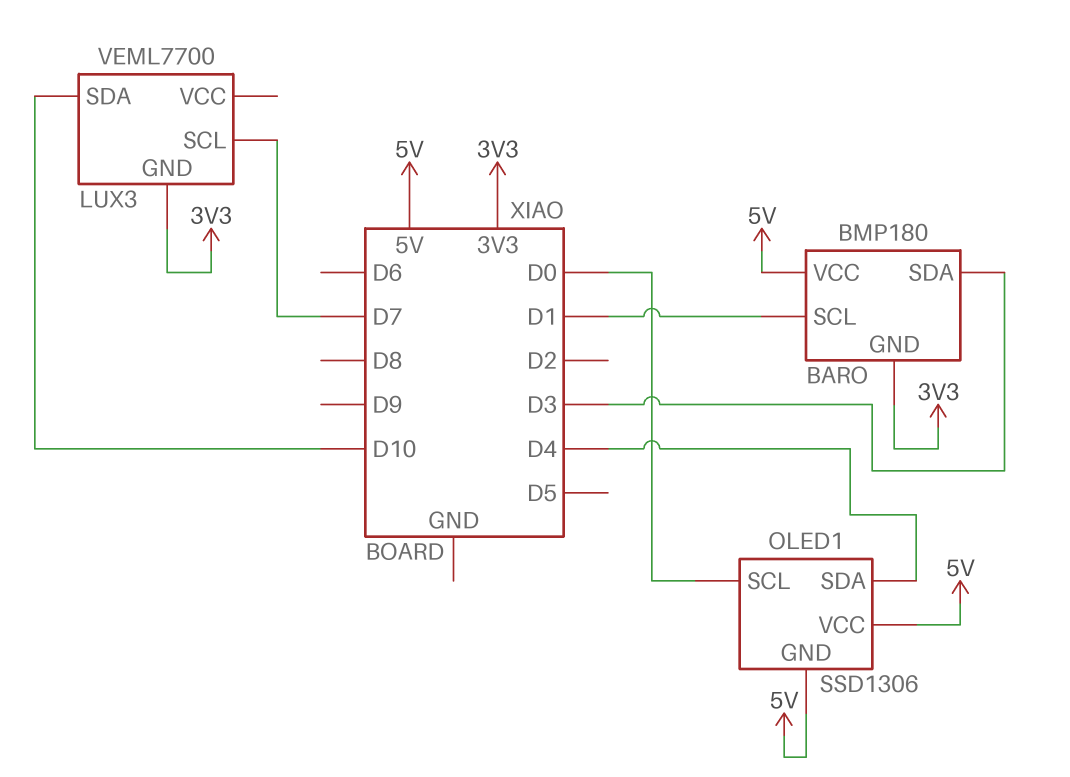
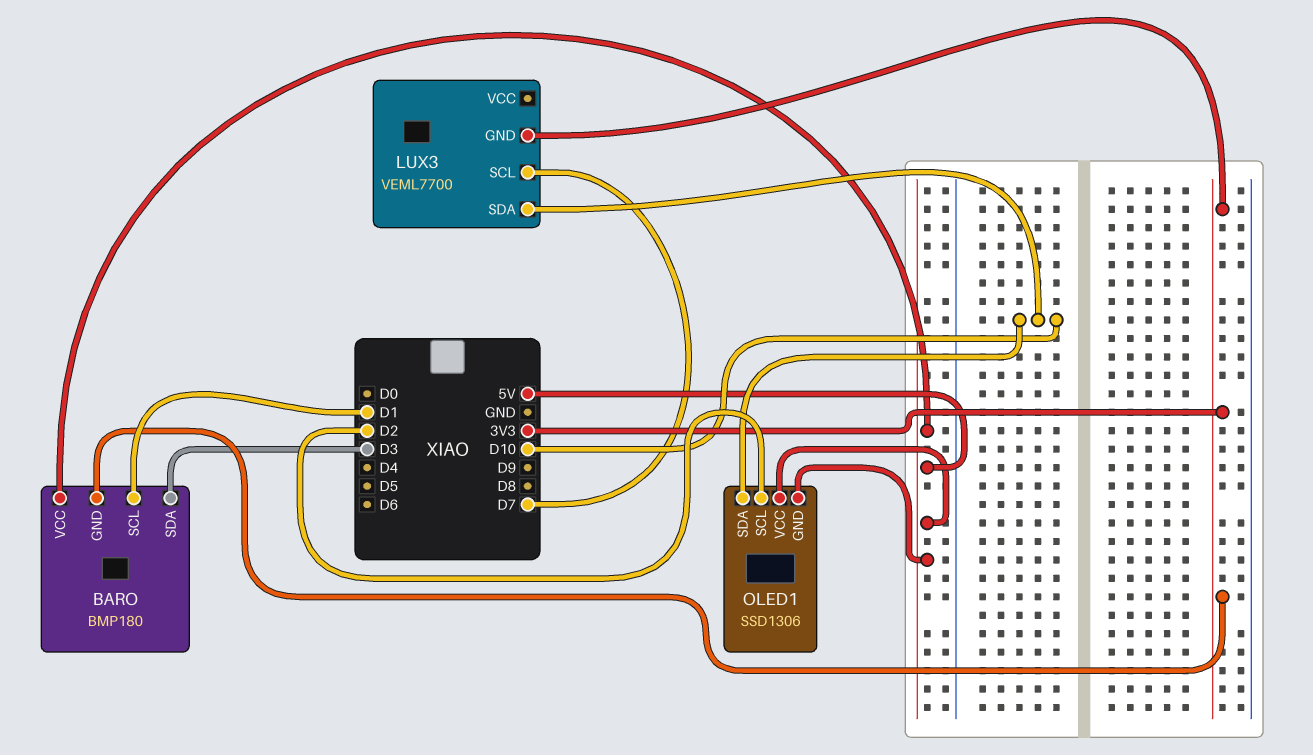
OLED1 pin SCL: D0 -> D2
OLED1 pin SDA: D4 -> D10

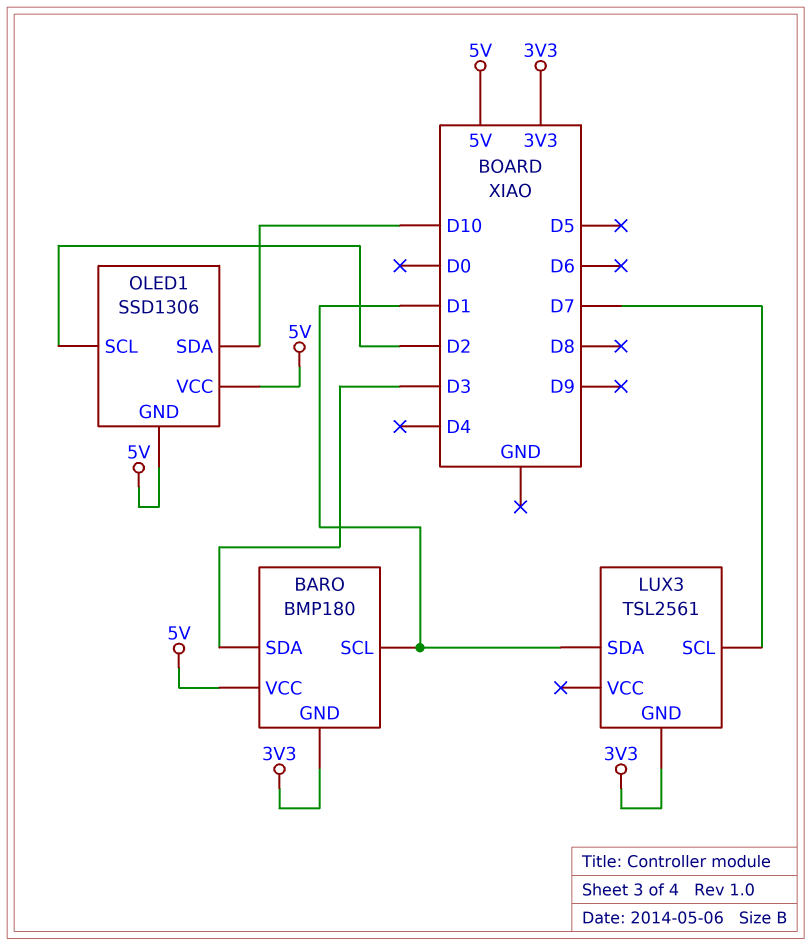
LUX3: VEML7700 -> TSL2561
LUX3 pin SDA: D10 -> D1

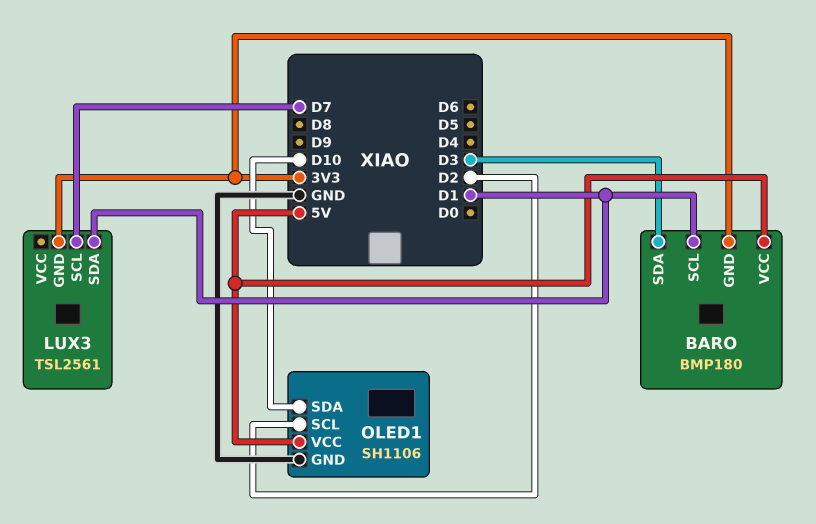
OLED1: SSD1306 -> SH1106
OLED1 pin GND: 5V -> GND

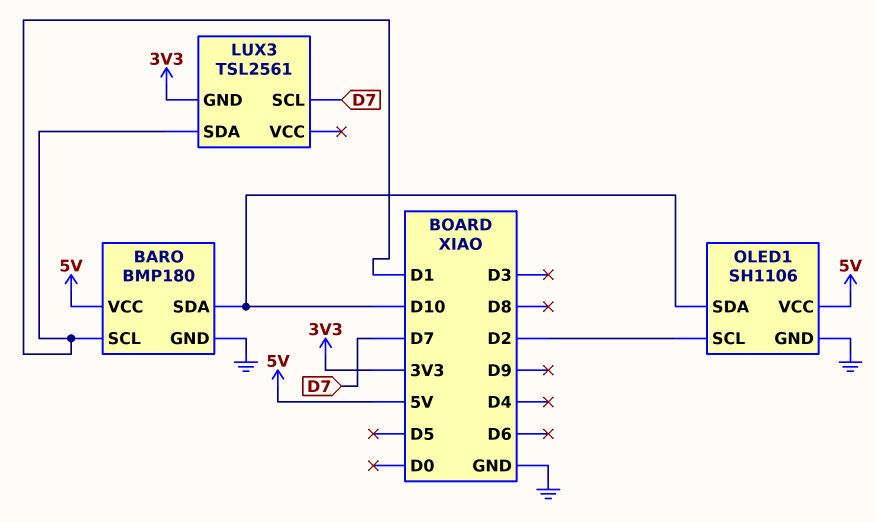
BARO pin GND: 3V3 -> GND
BARO pin SDA: D3 -> D10

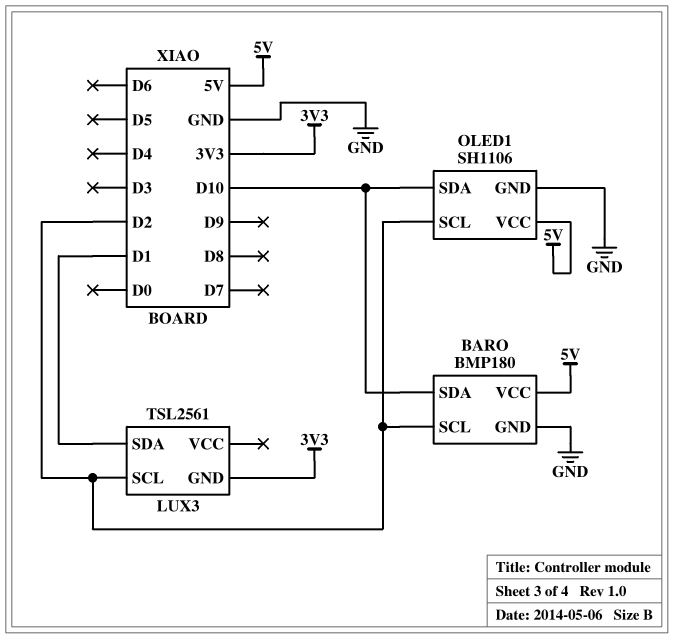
BARO pin SCL: D1 -> D2
LUX3 pin SCL: D7 -> D2

